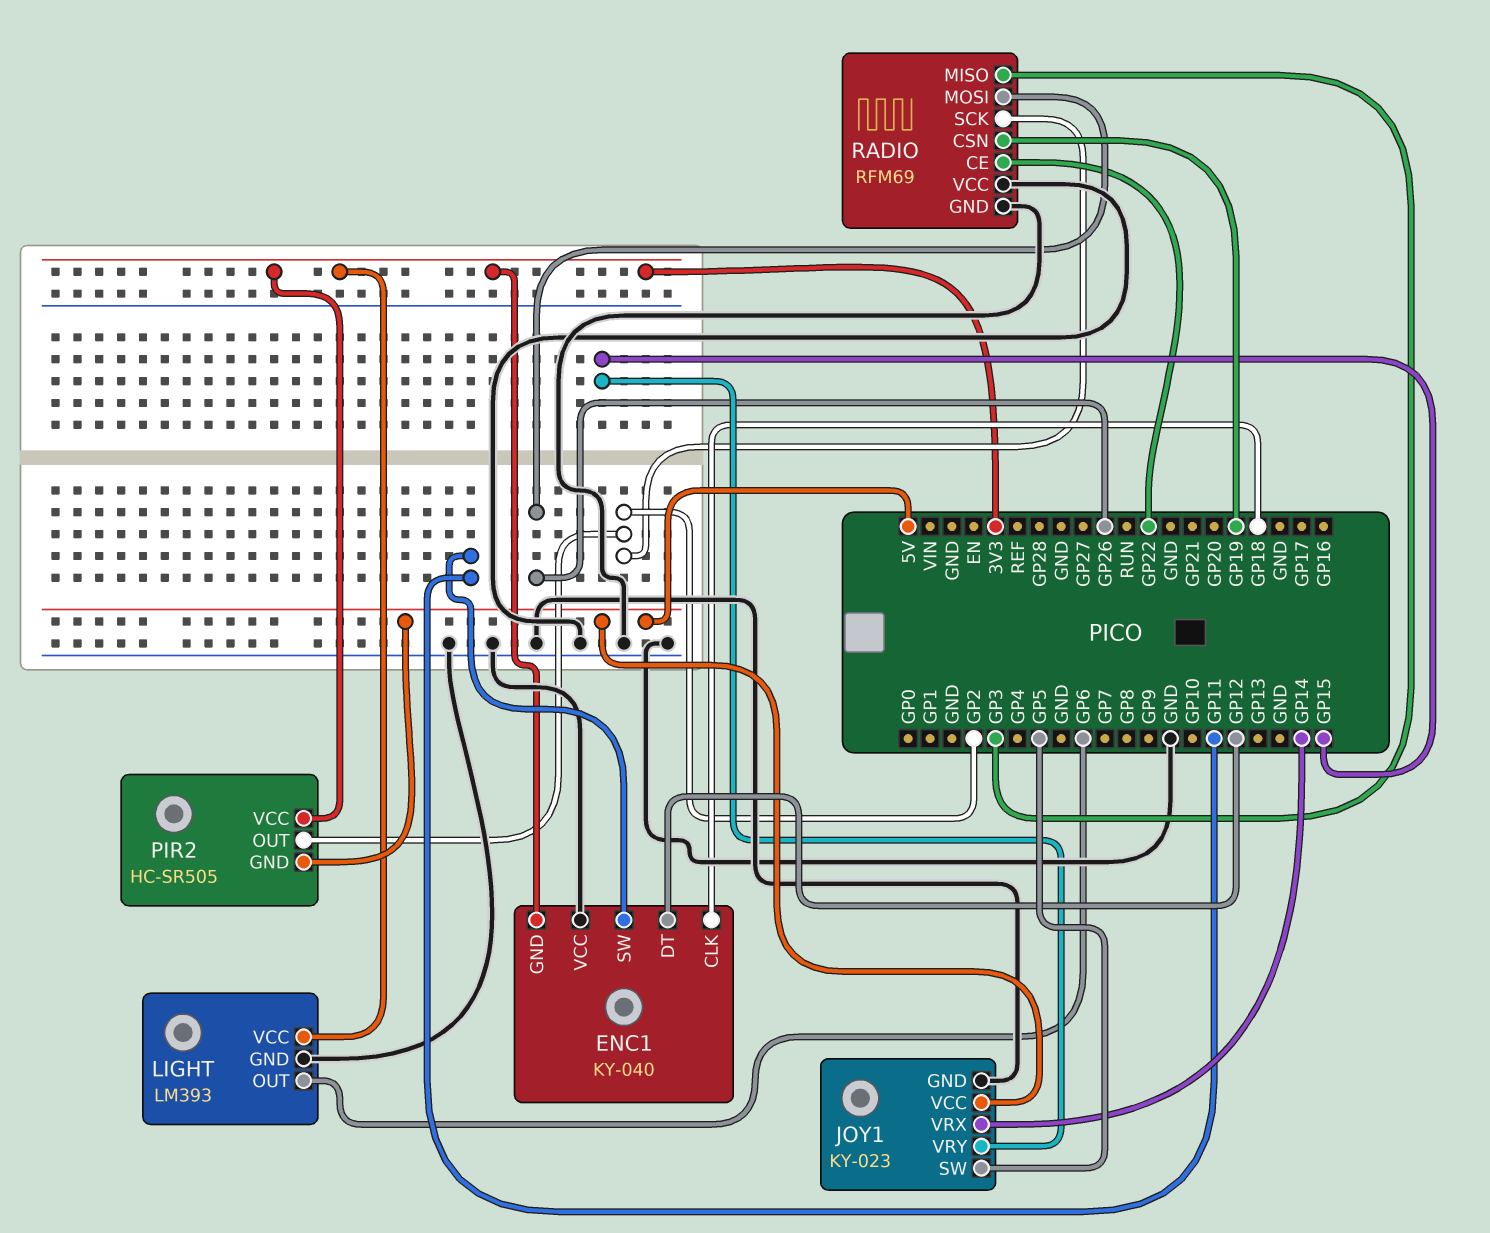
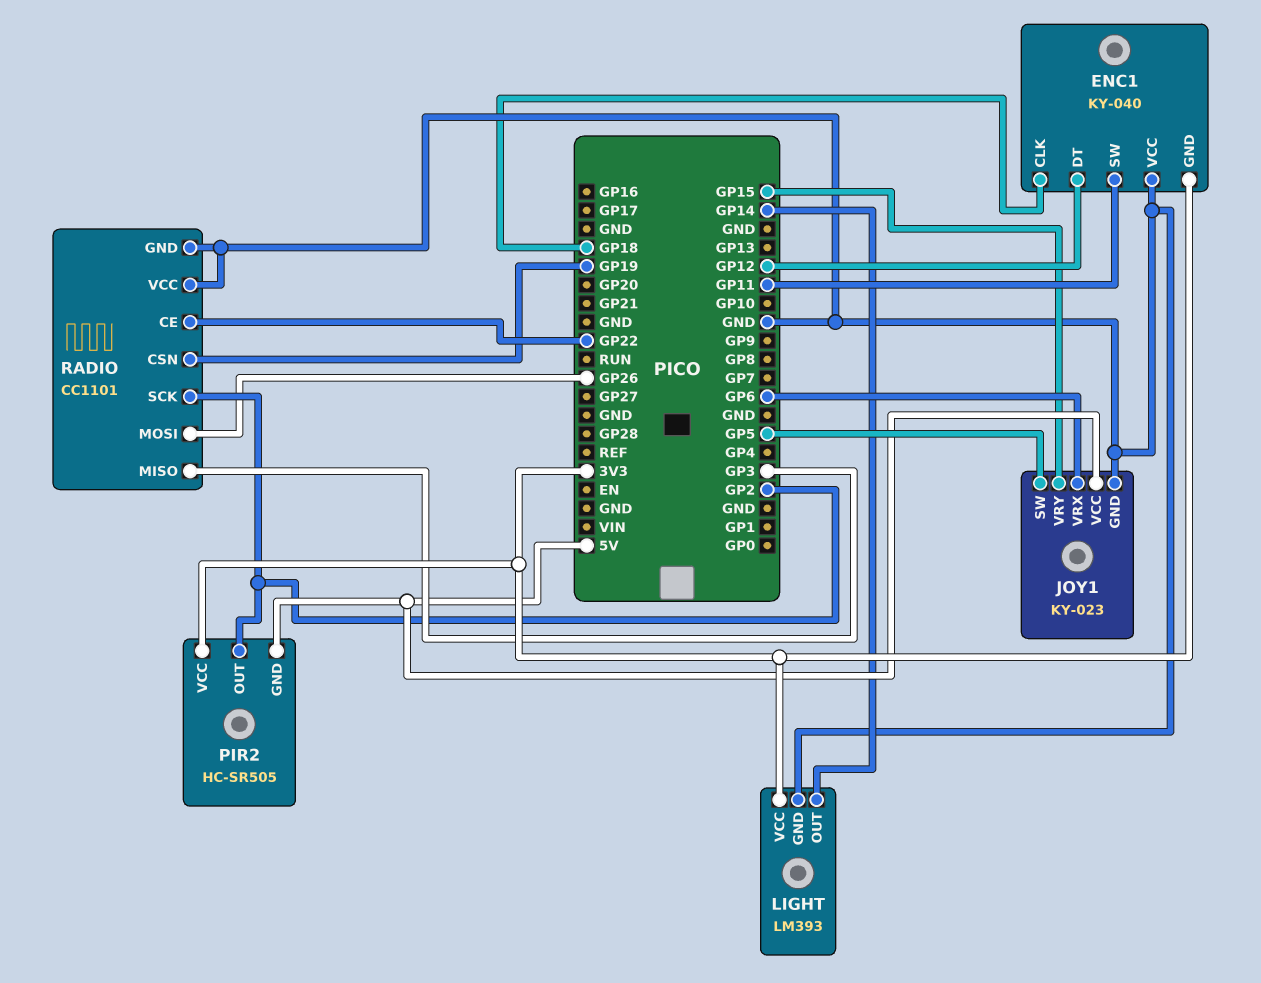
JOY1 pin VRX: GP14 -> GP6
LIGHT pin OUT: GP6 -> GP14
RADIO: RFM69 -> CC1101

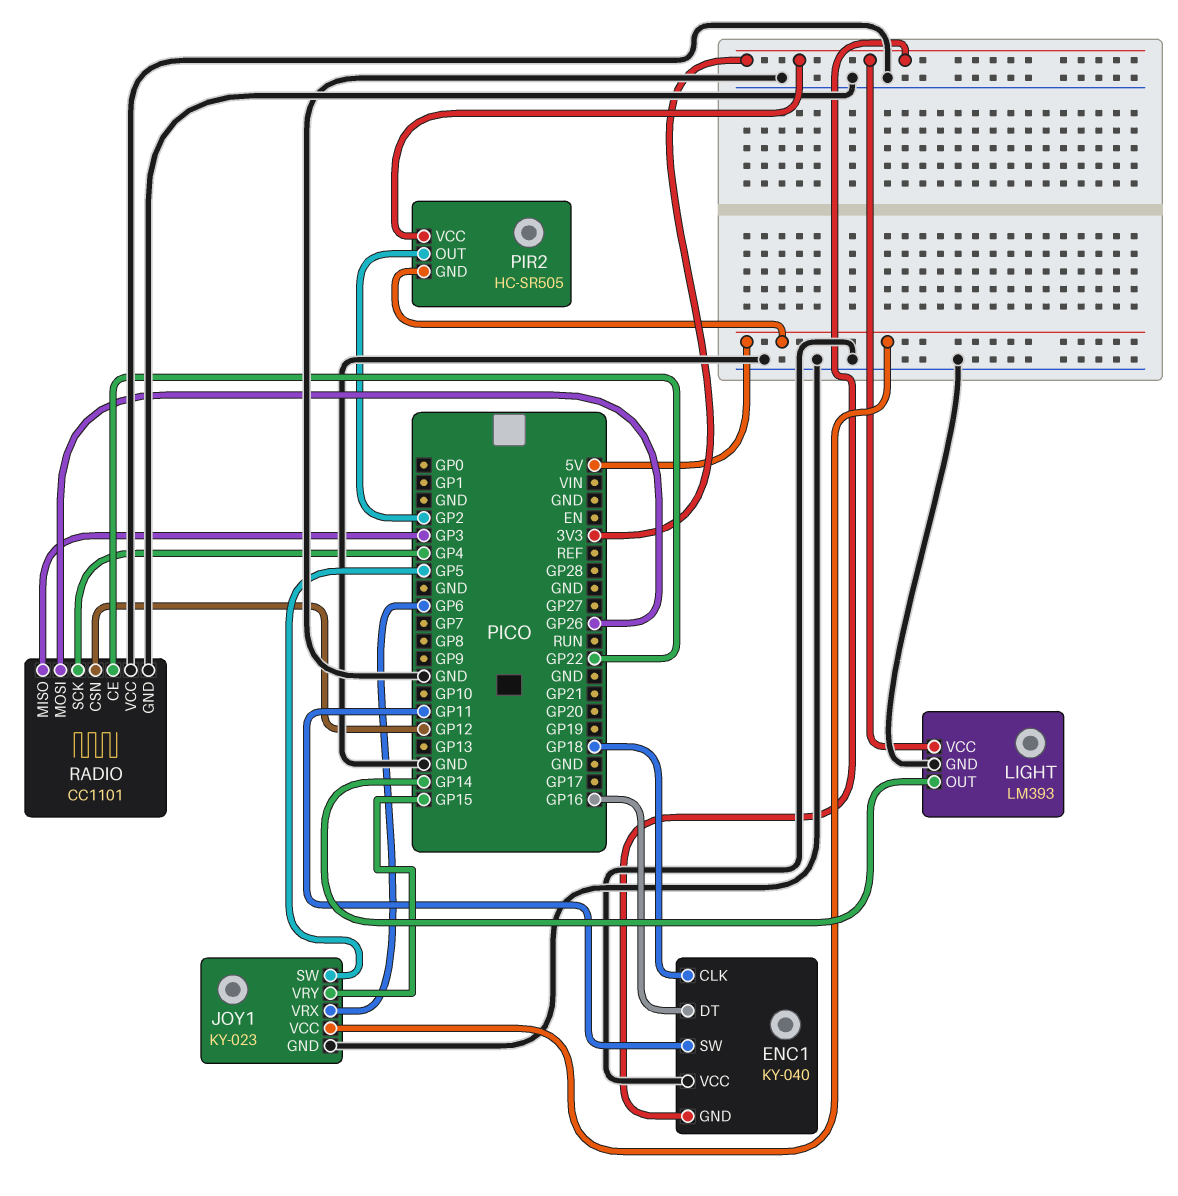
ENC1 pin DT: GP12 -> GP16
RADIO pin CSN: GP19 -> GP12
RADIO pin SCK: GP2 -> GP4

